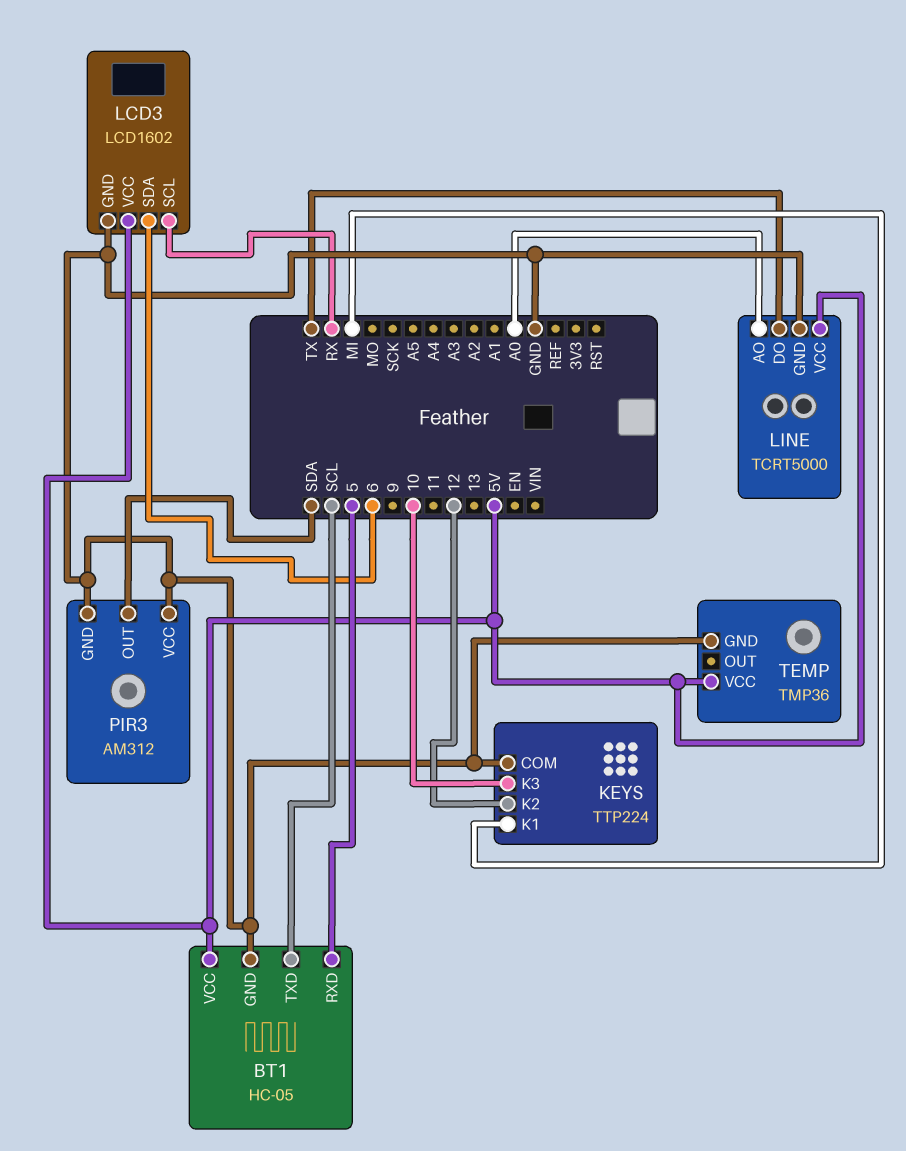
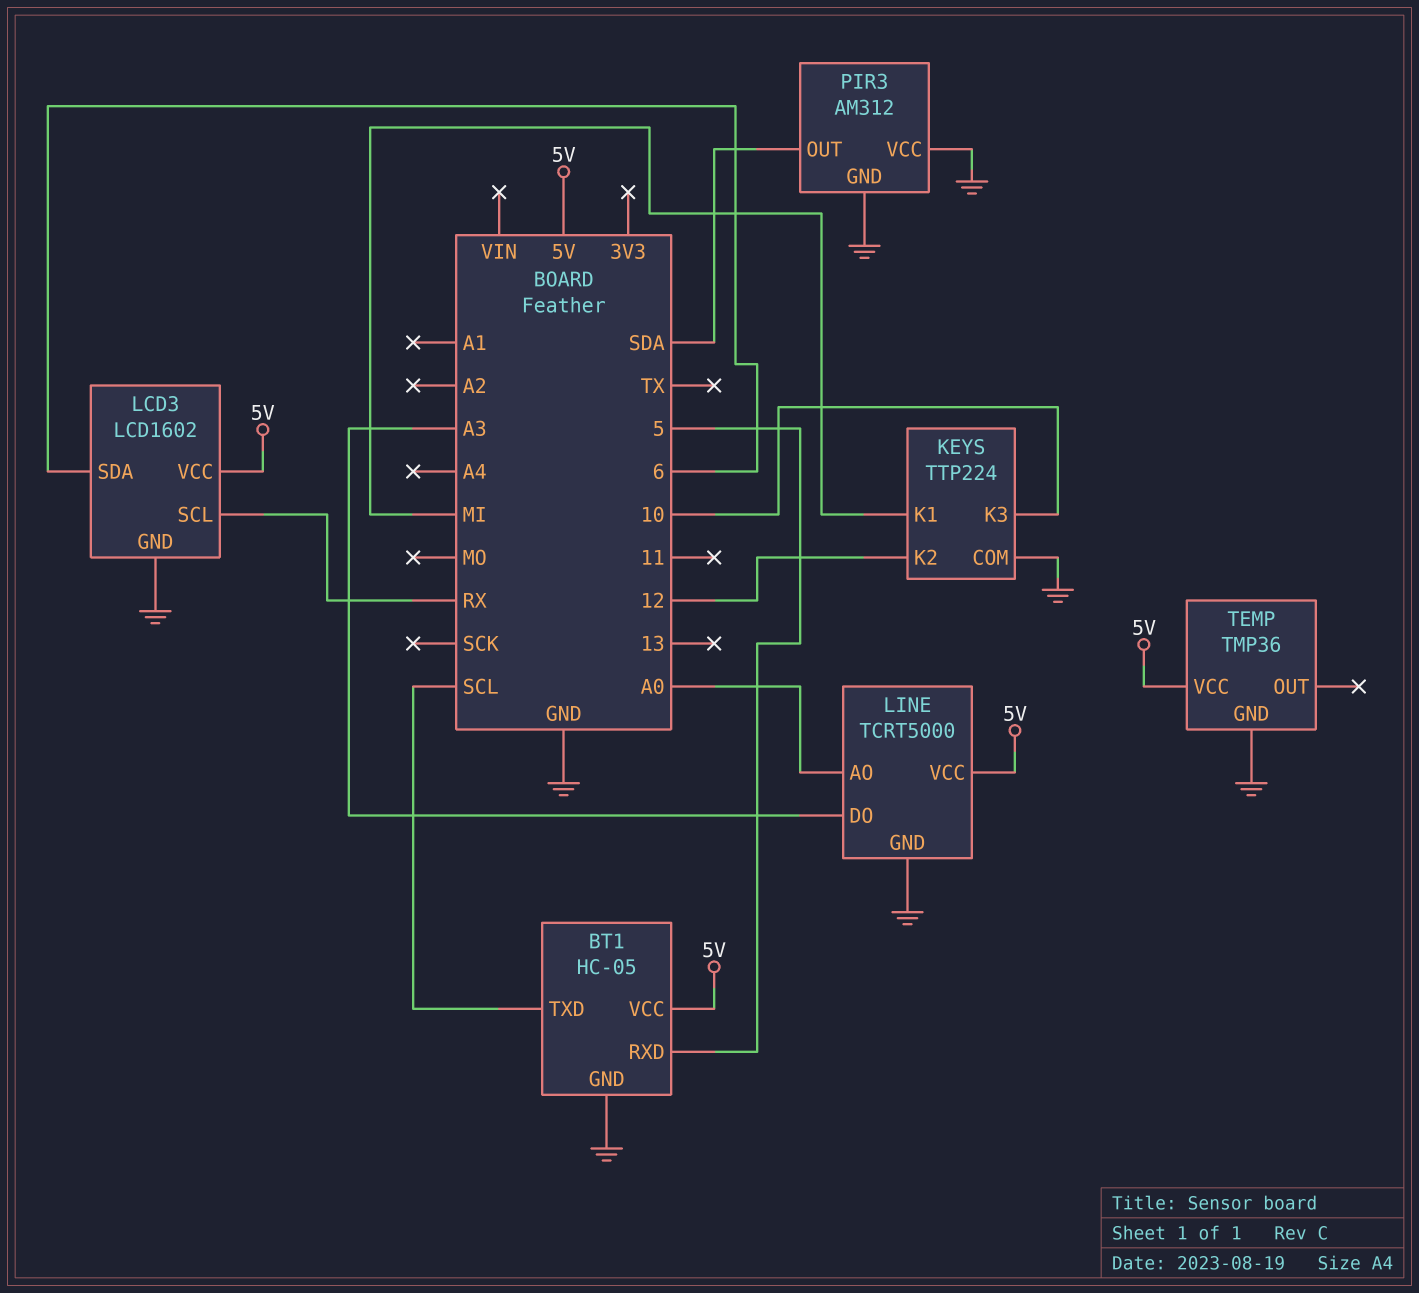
LINE pin DO: TX -> A3

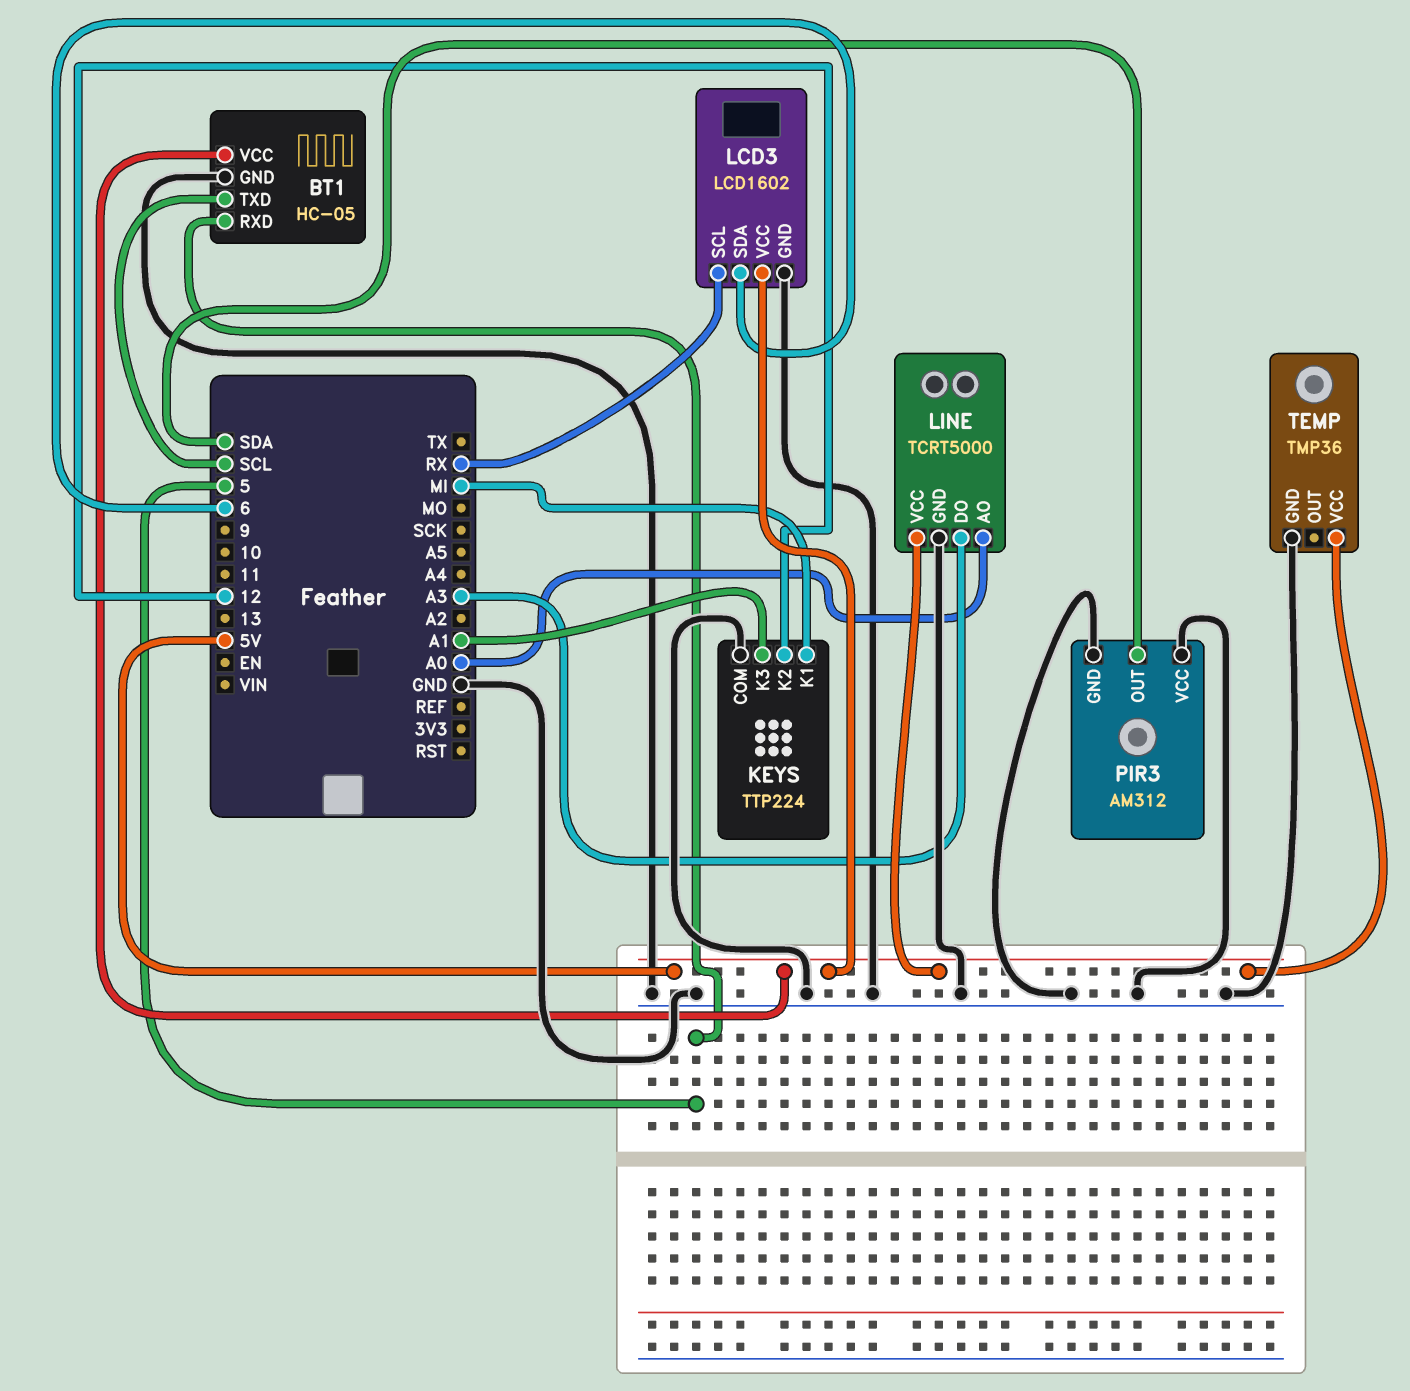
KEYS pin K3: 10 -> A1

